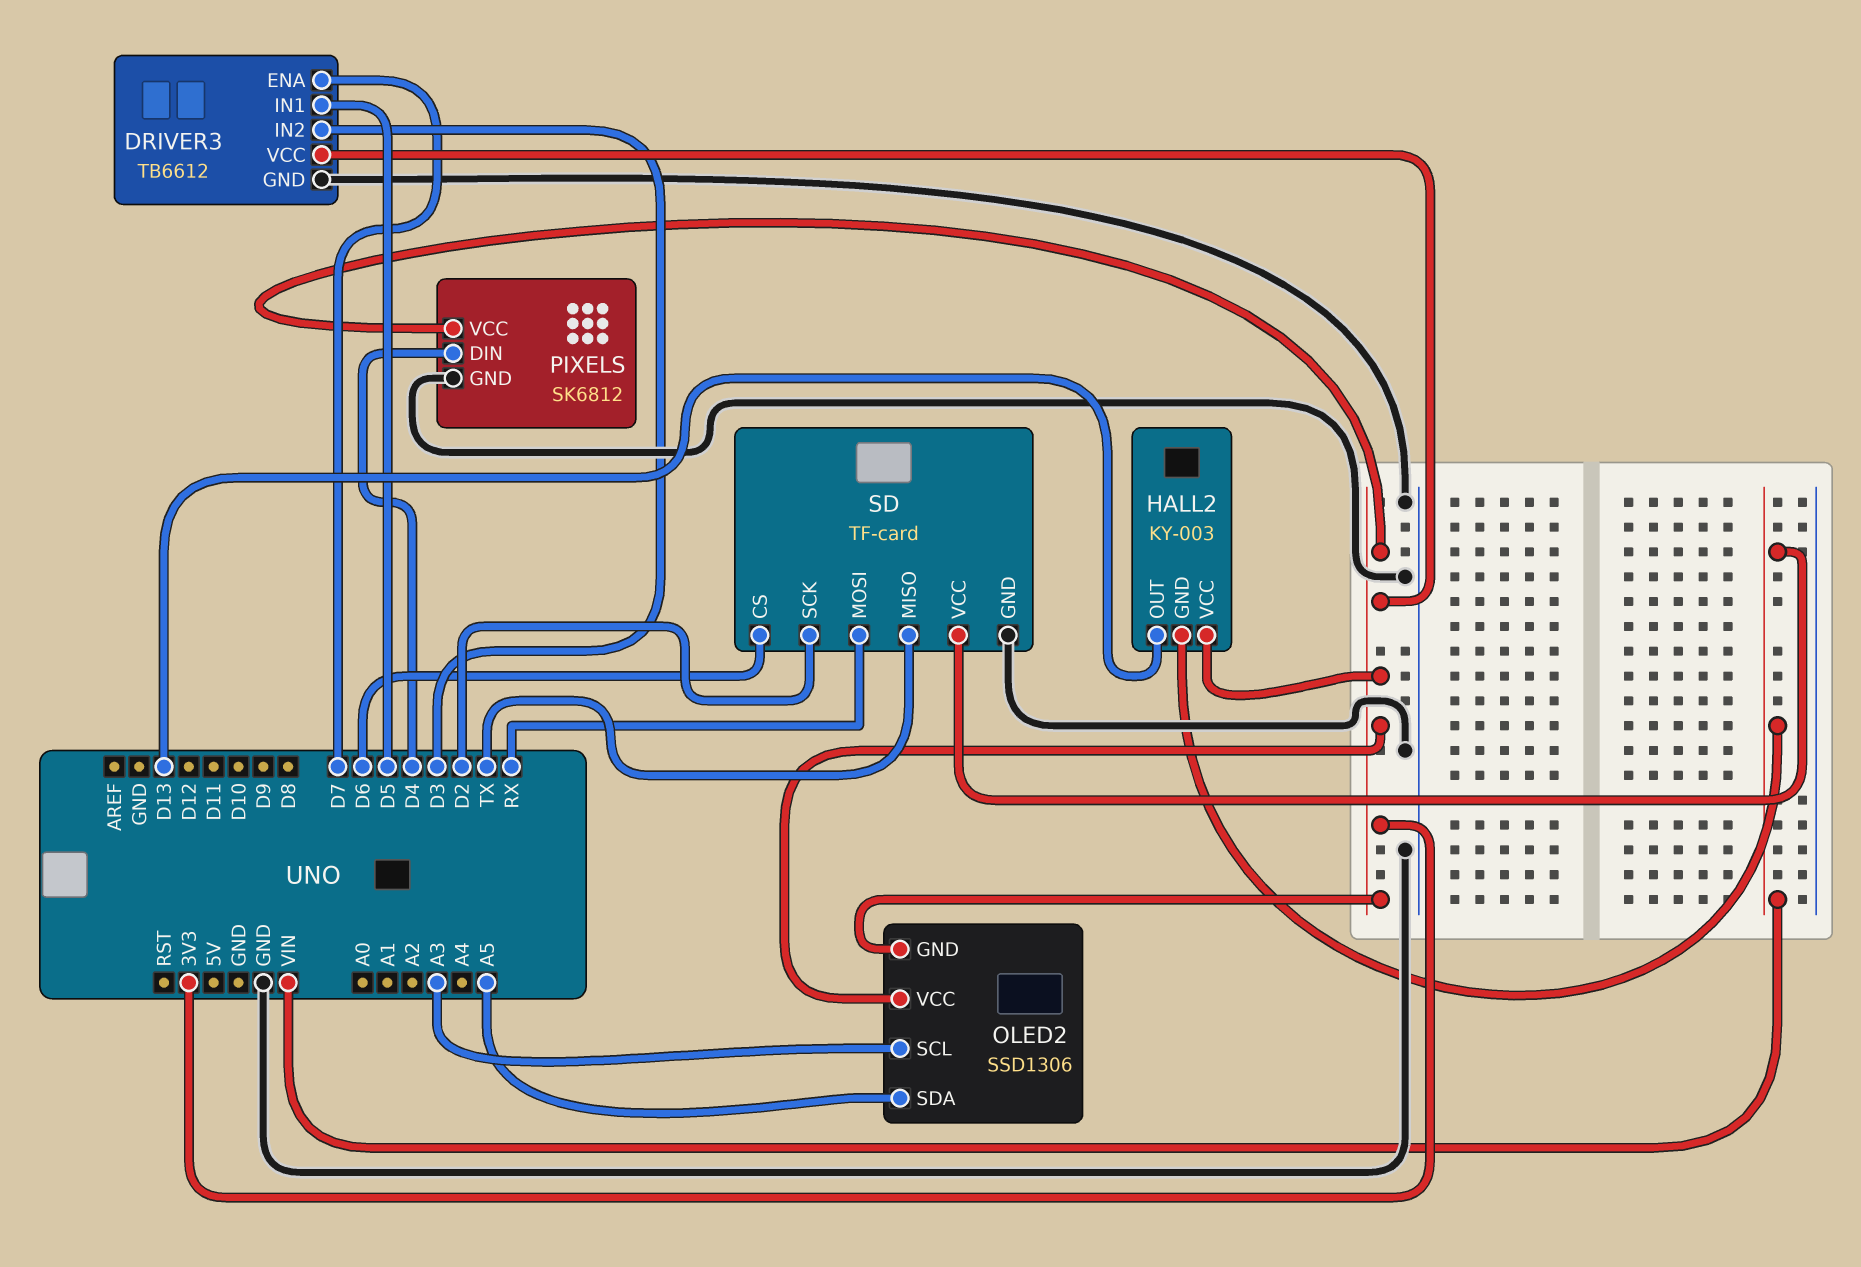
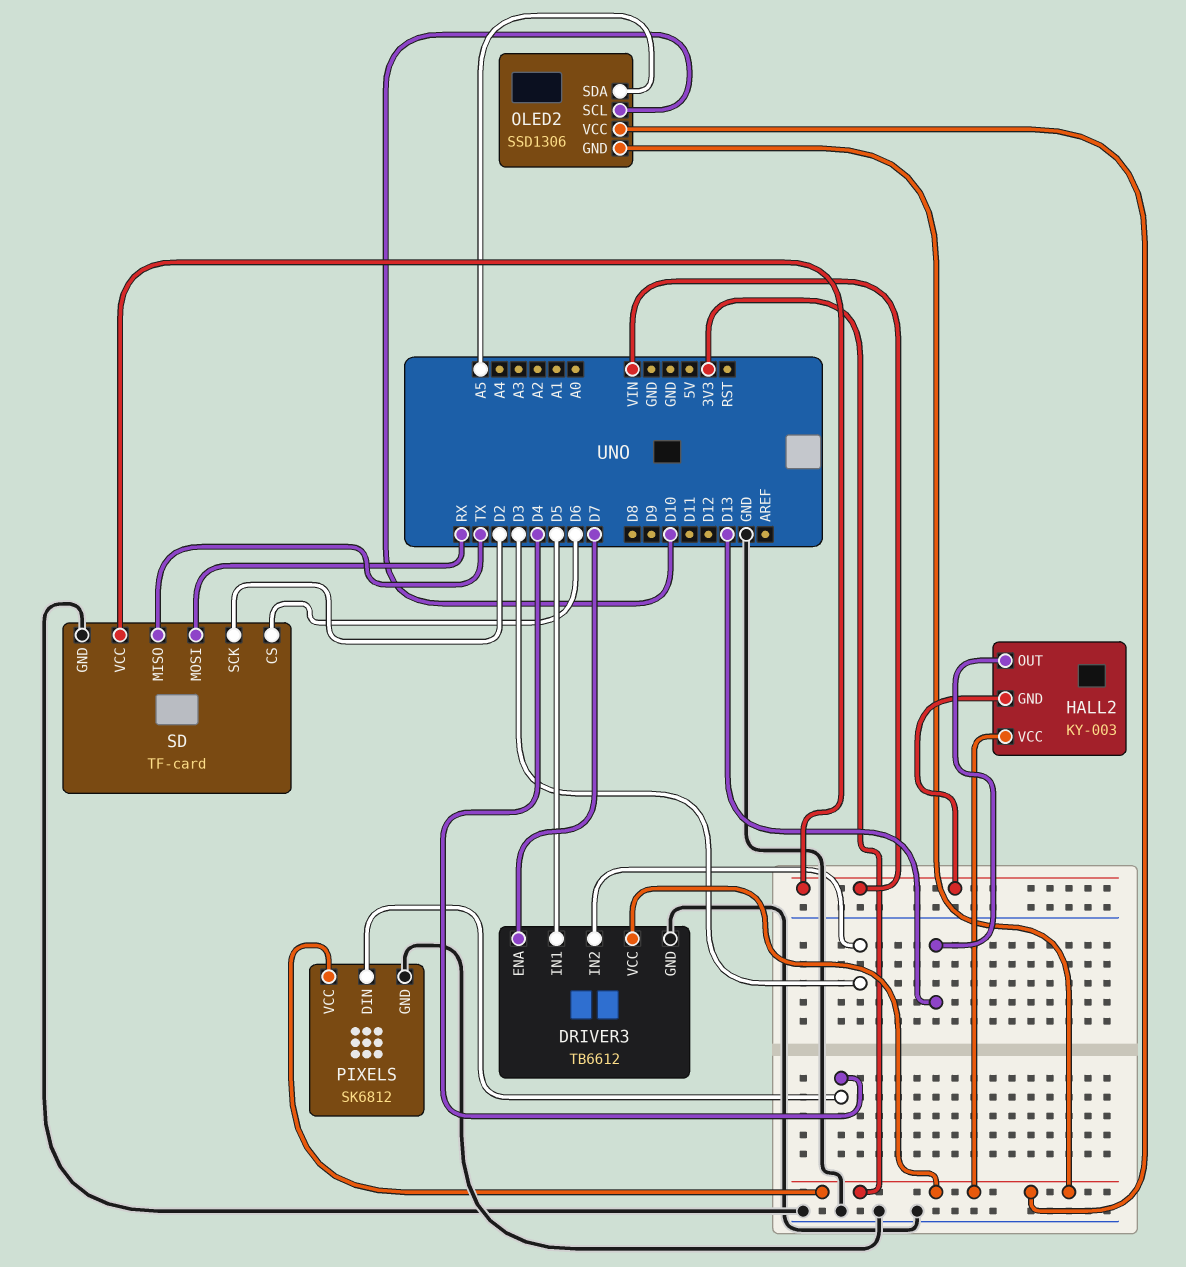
OLED2 pin SCL: A3 -> D10

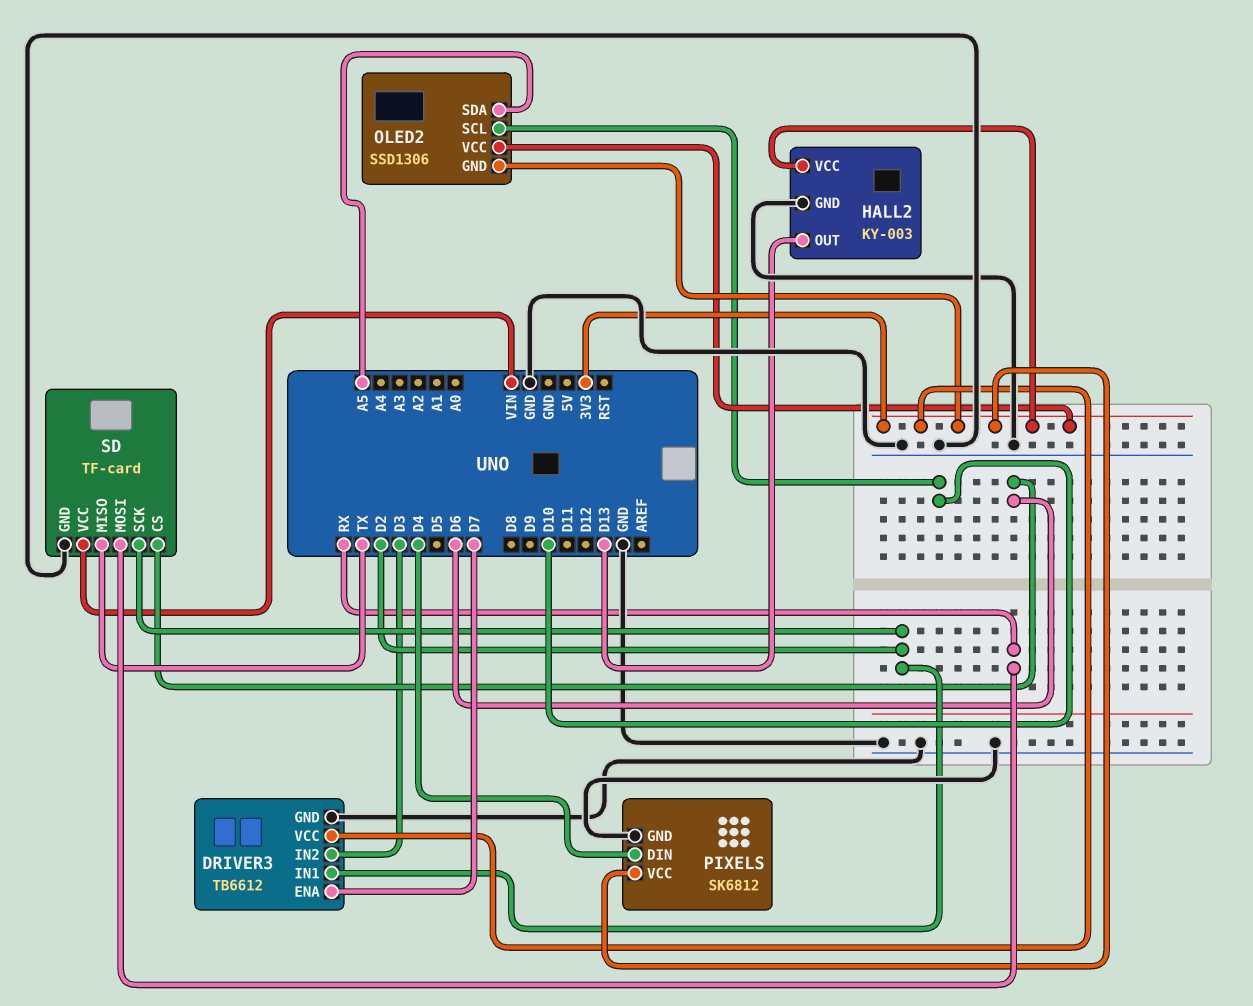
DRIVER3 pin IN1: D5 -> D2
HALL2 pin GND: VIN -> GND

